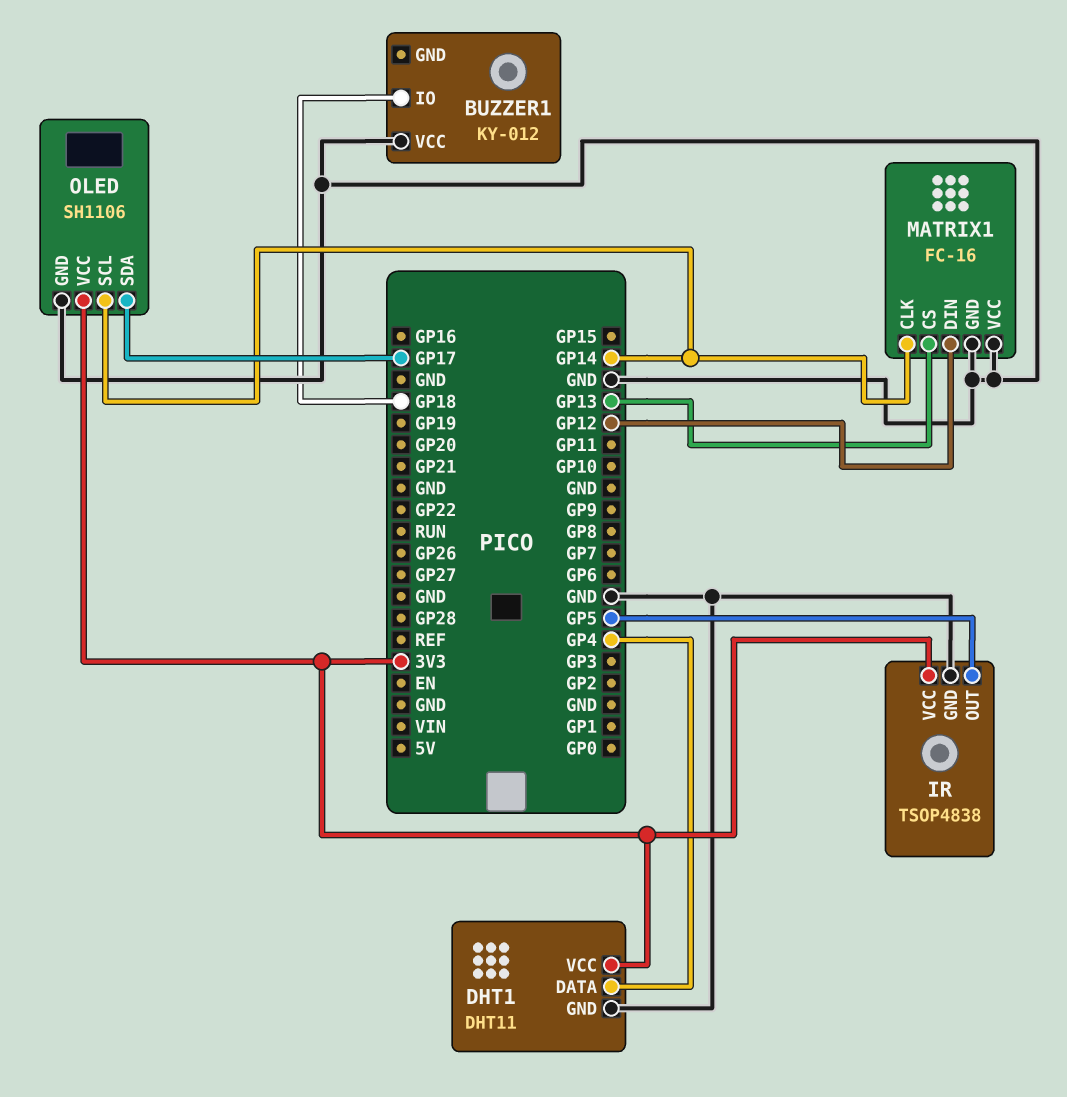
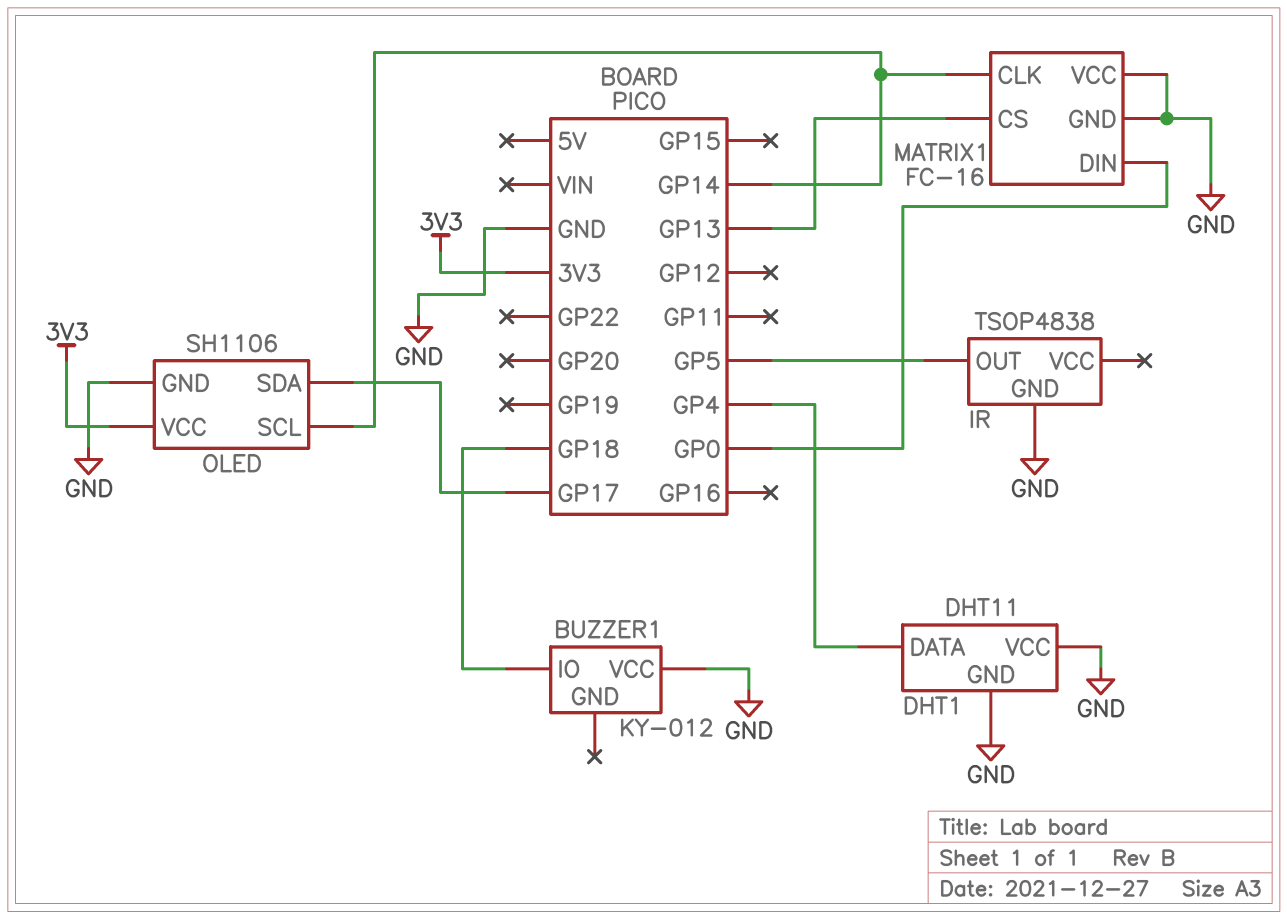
DHT1 pin VCC: 3V3 -> GND
IR pin VCC: 3V3 -> none
MATRIX1 pin DIN: GP12 -> GP0

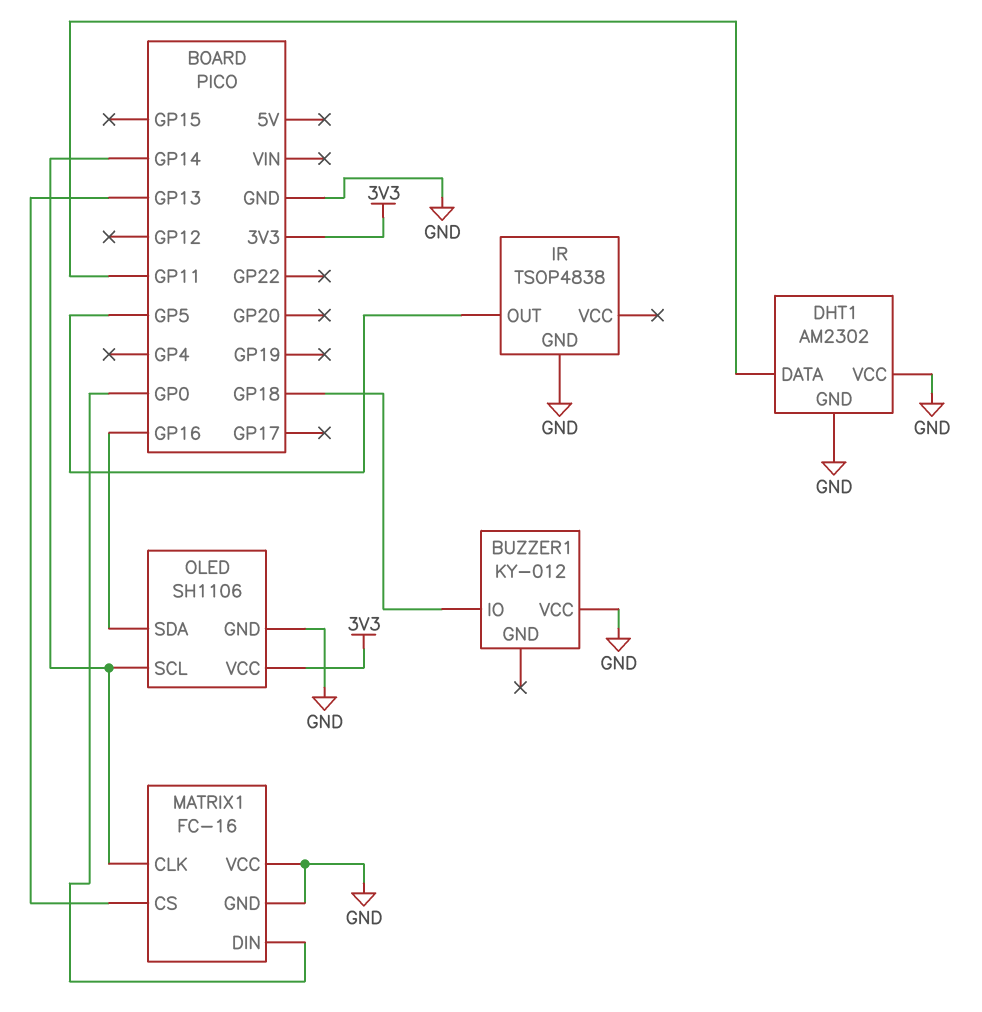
DHT1: DHT11 -> AM2302
DHT1 pin DATA: GP4 -> GP11
OLED pin SDA: GP17 -> GP16

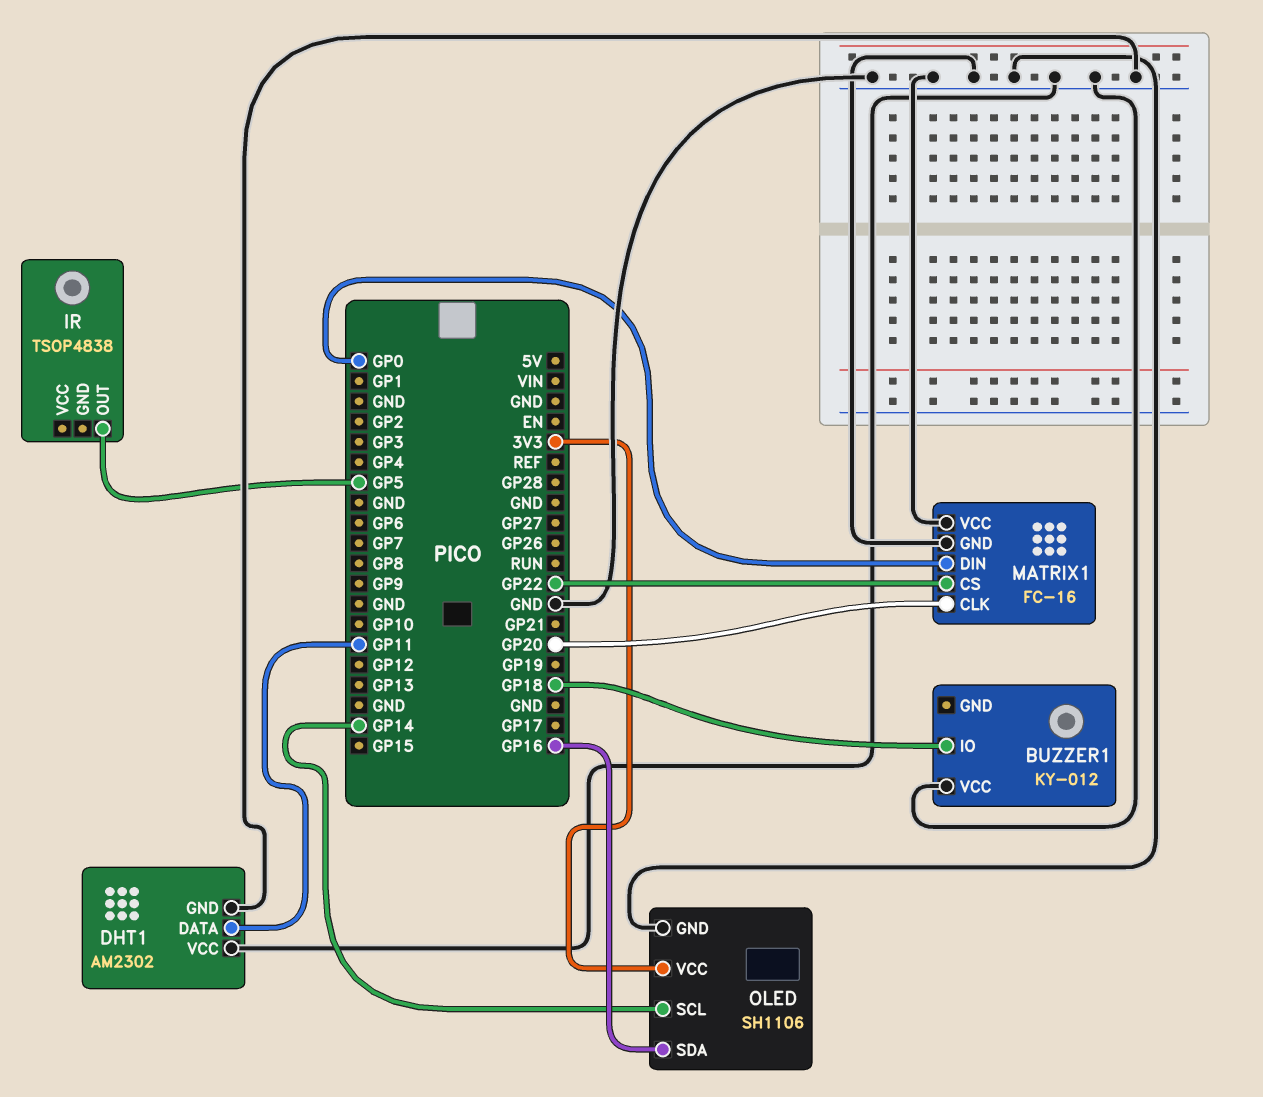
IR pin GND: GND -> none
MATRIX1 pin CLK: GP14 -> GP20
MATRIX1 pin CS: GP13 -> GP22

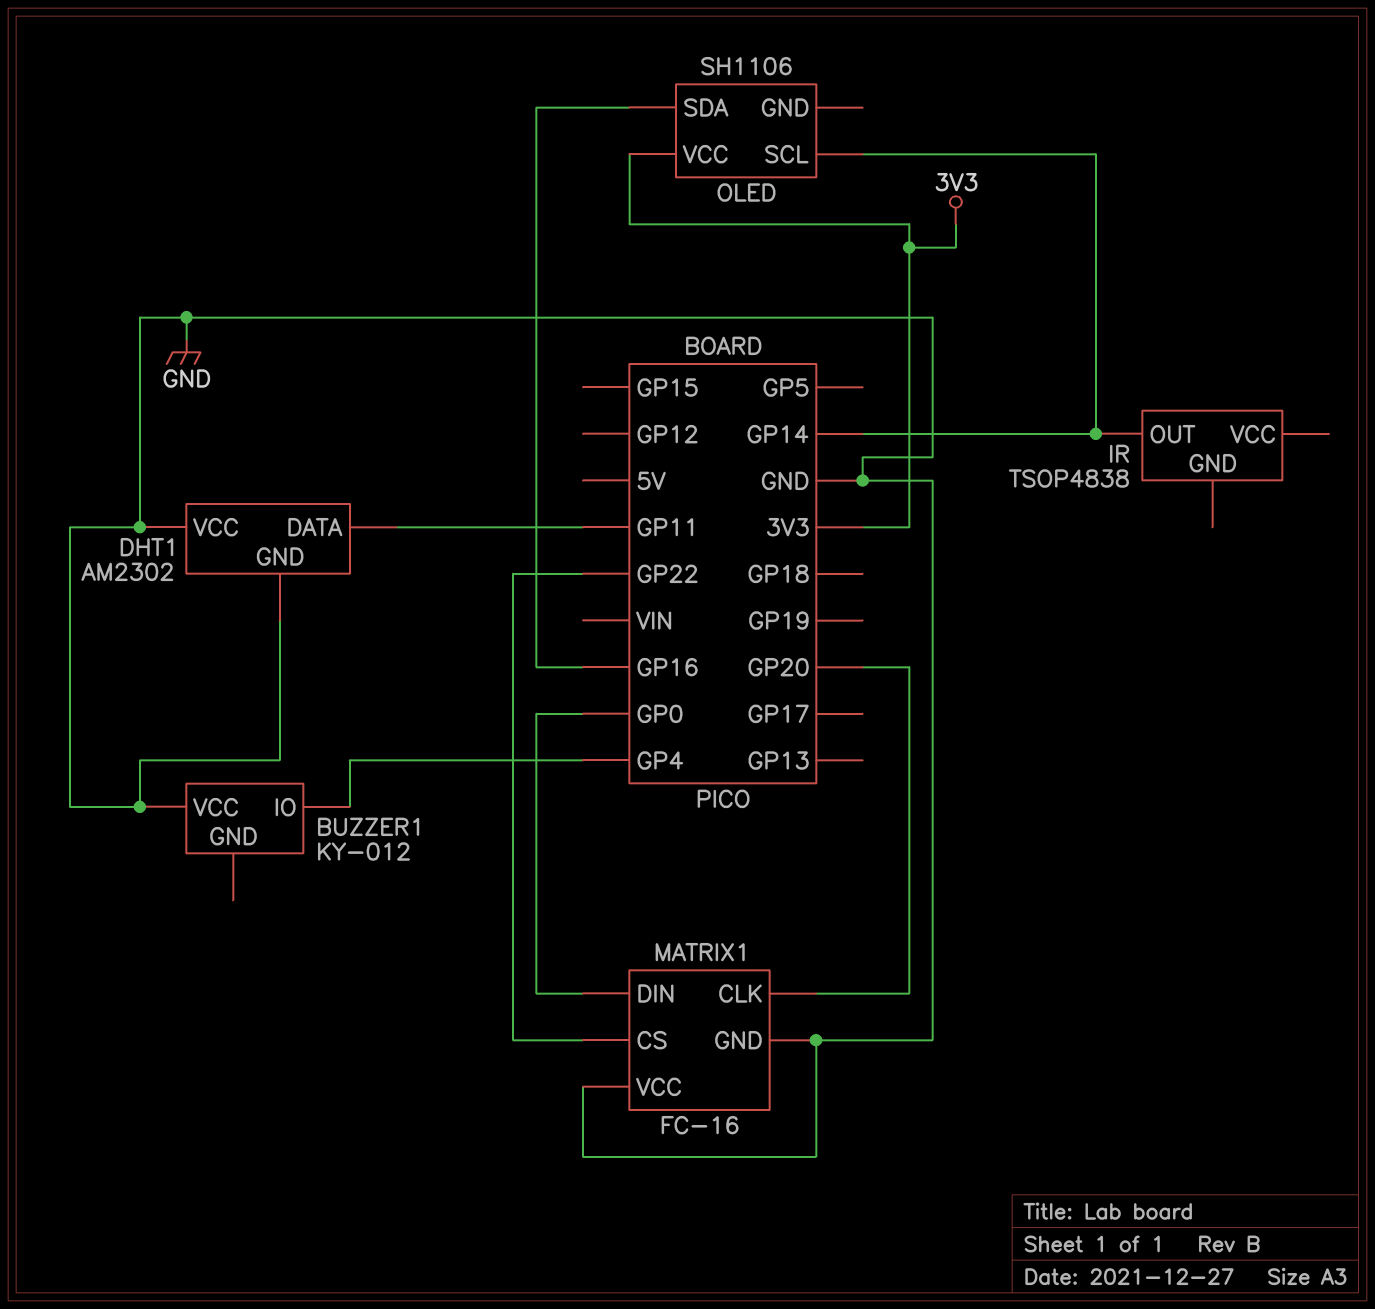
BUZZER1 pin IO: GP18 -> GP4
IR pin OUT: GP5 -> GP14
OLED pin GND: GND -> none

